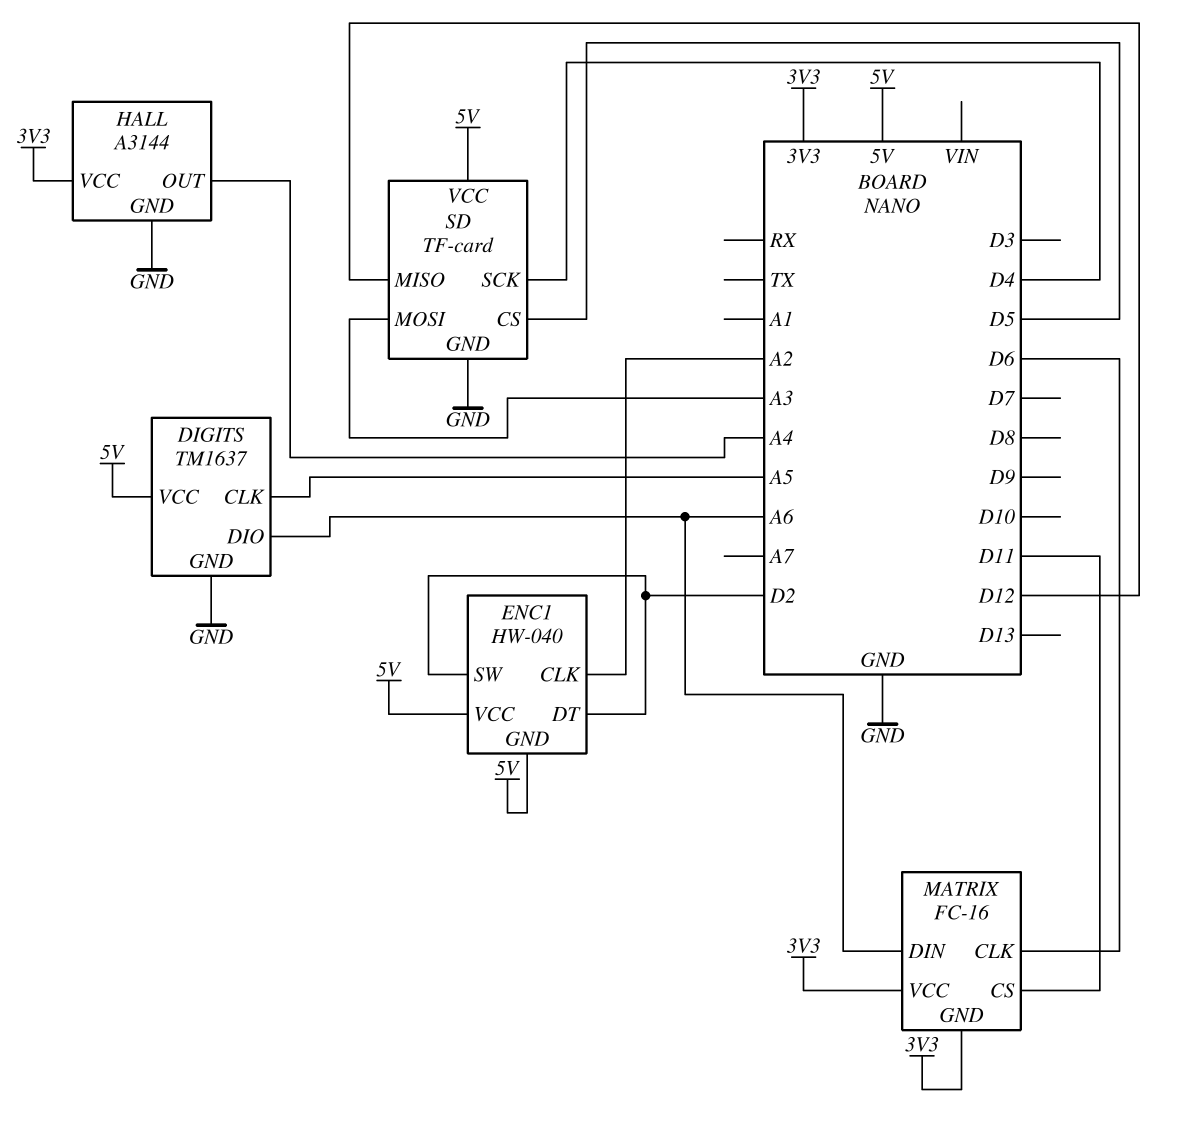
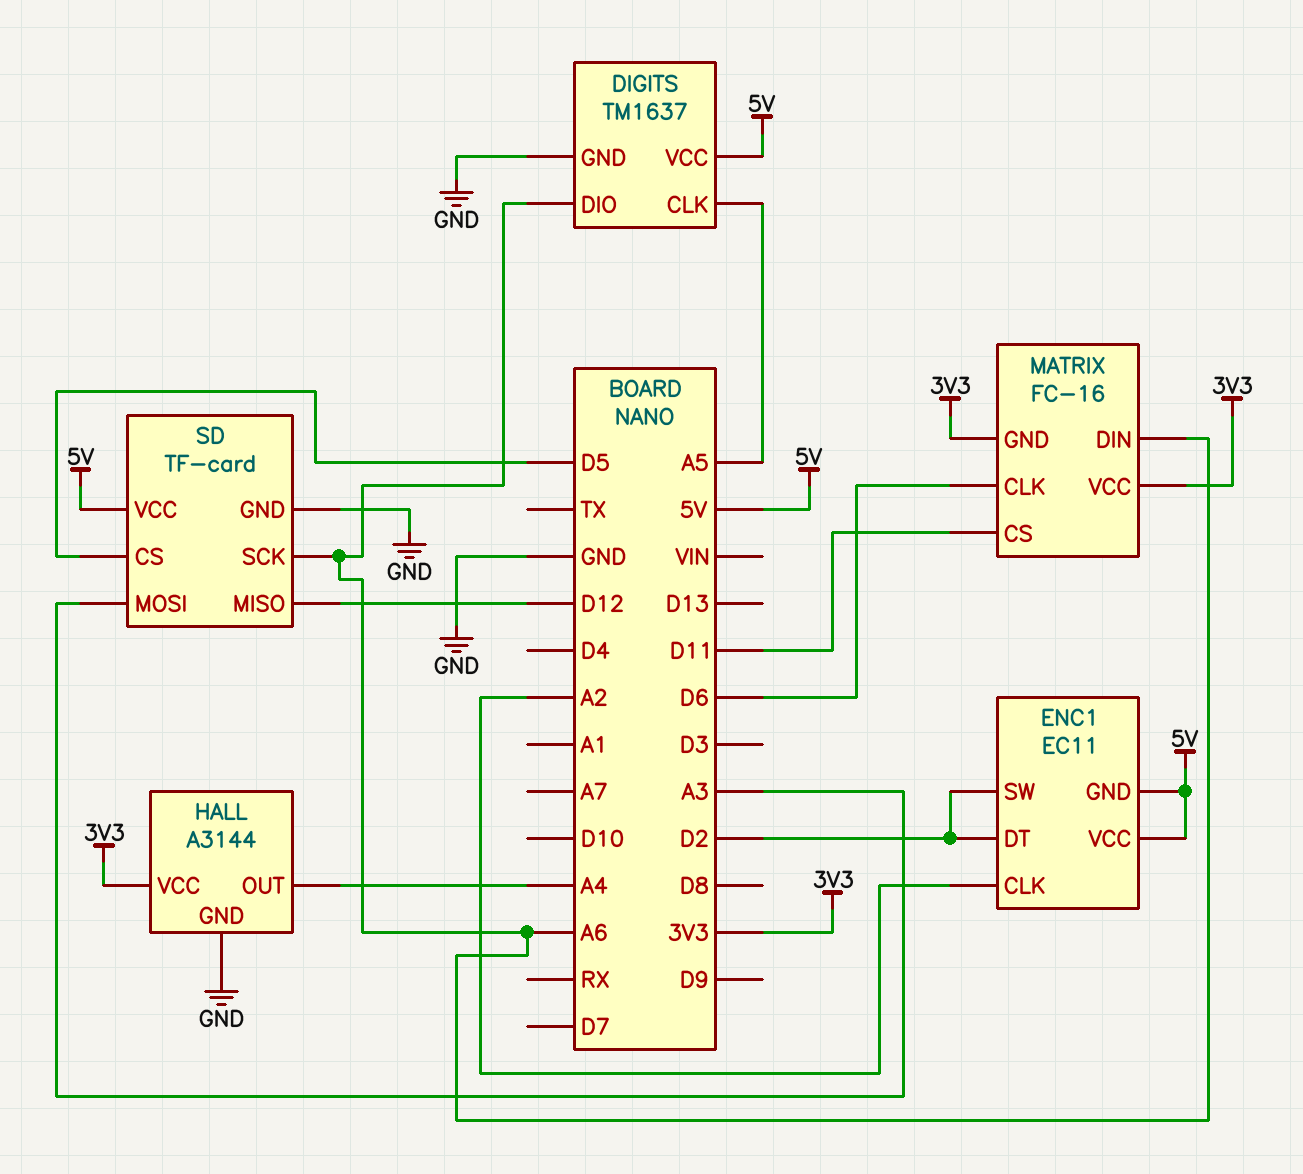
ENC1: HW-040 -> EC11
SD pin SCK: D4 -> A6

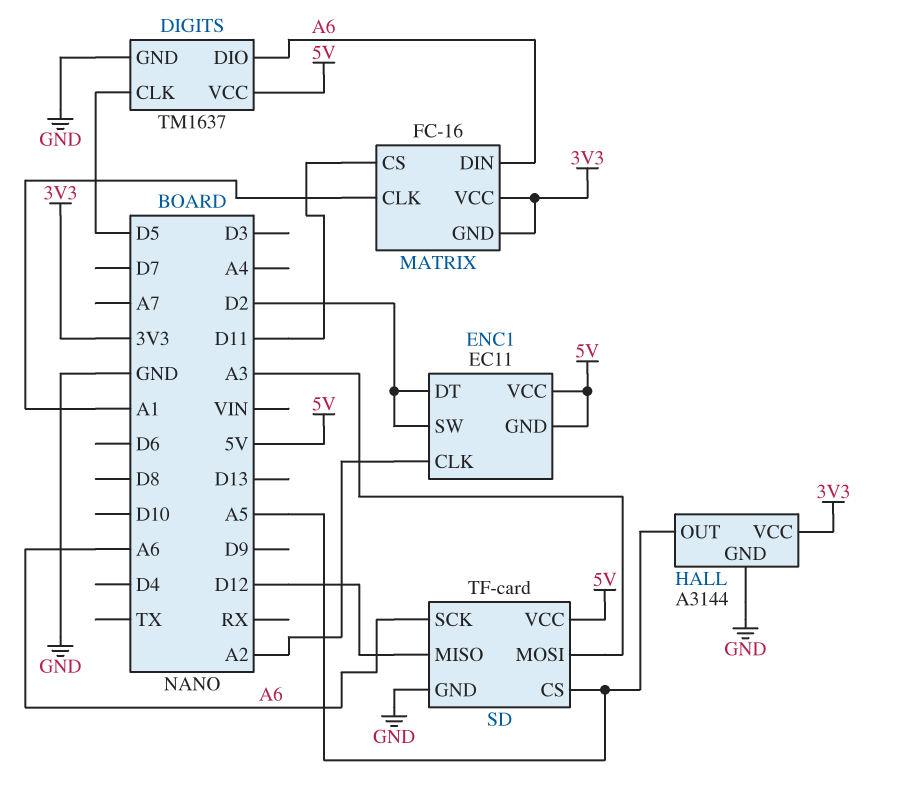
DIGITS pin CLK: A5 -> D5
HALL pin OUT: A4 -> A5
MATRIX pin CLK: D6 -> A1
SD pin CS: D5 -> A5

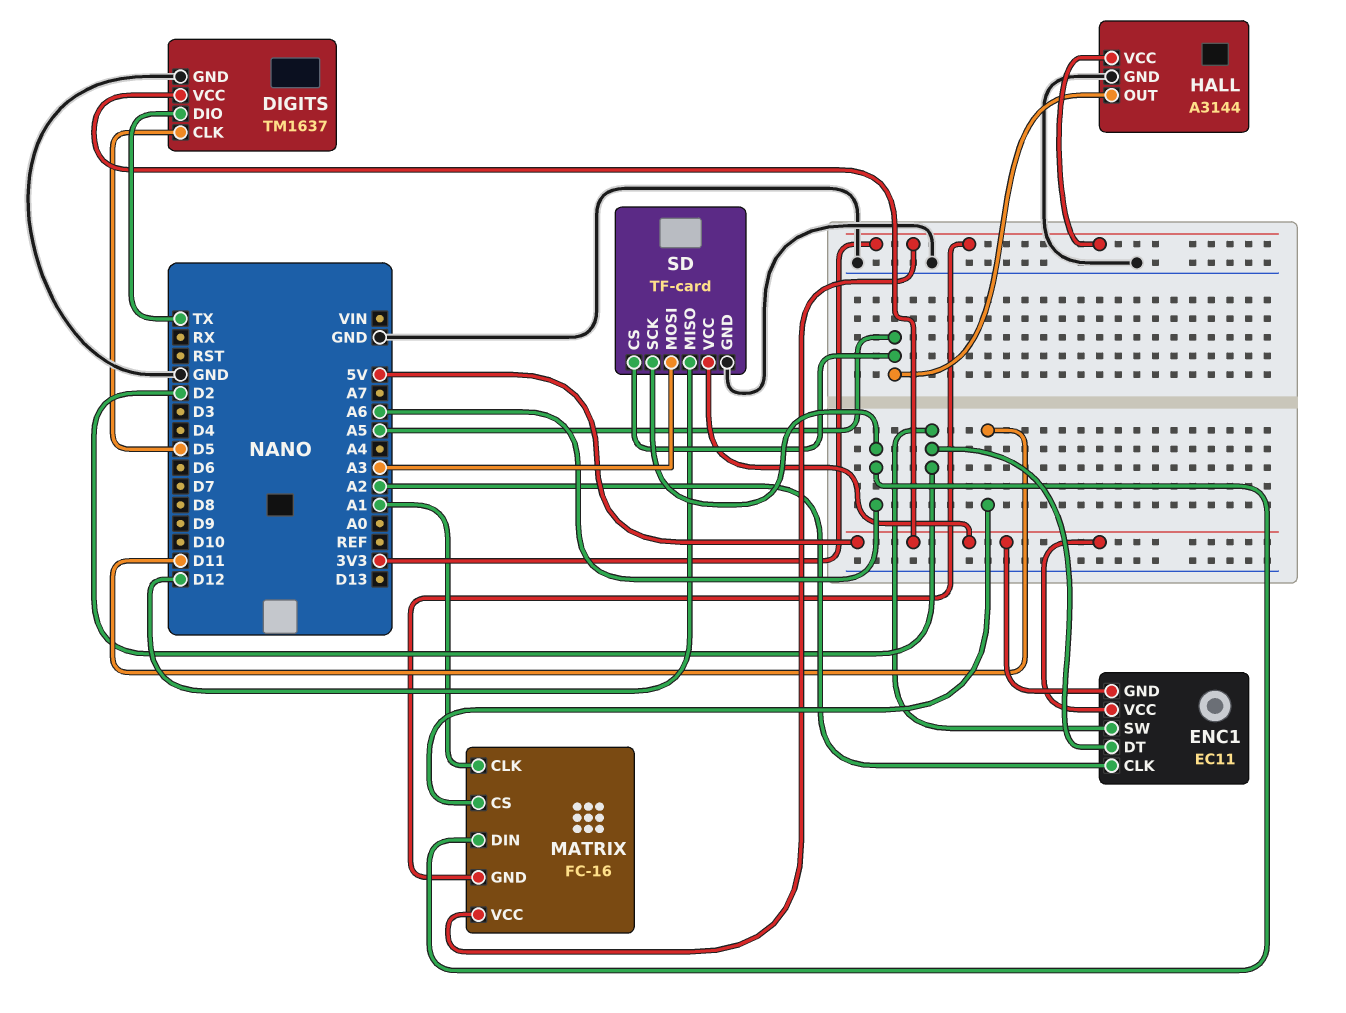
DIGITS pin DIO: A6 -> TX

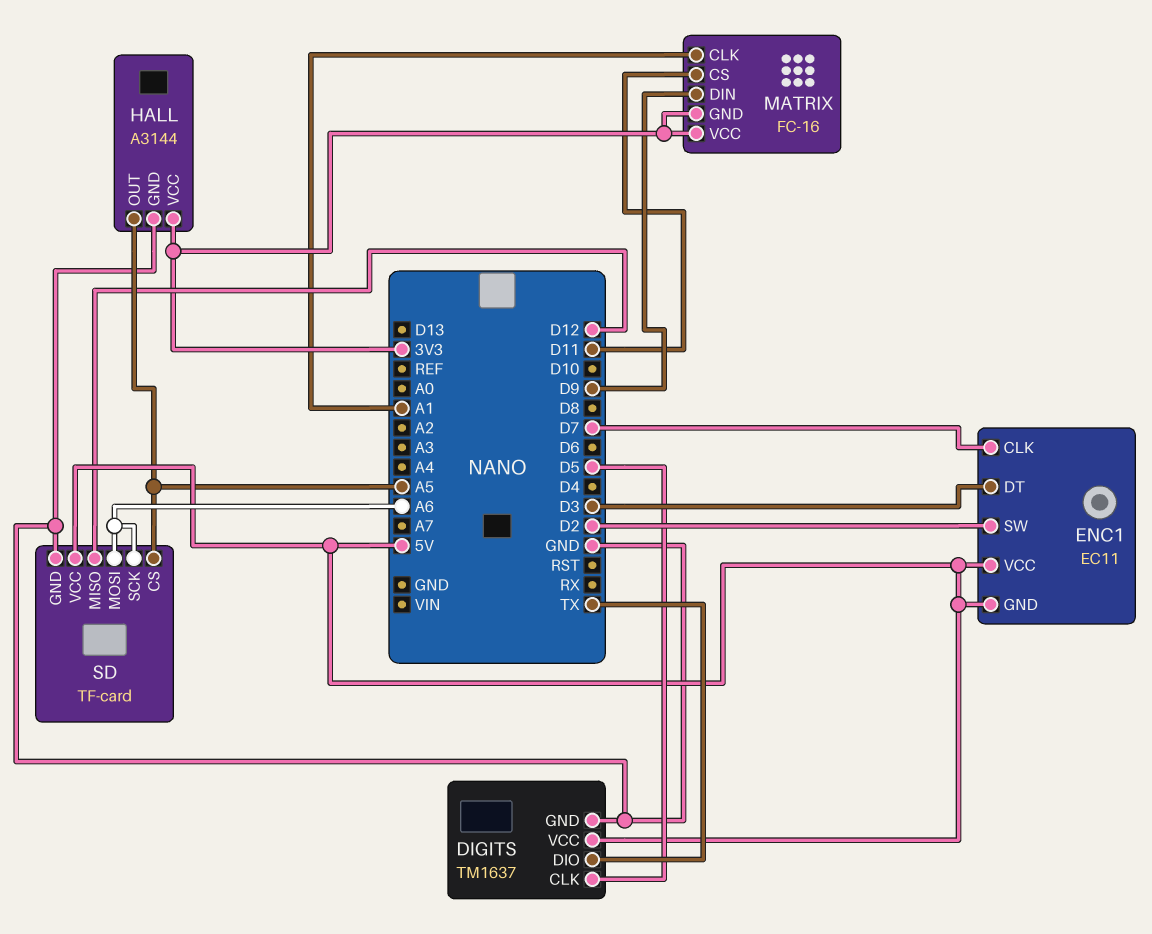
ENC1 pin CLK: A2 -> D7
ENC1 pin DT: D2 -> D3
MATRIX pin DIN: A6 -> D9
SD pin MOSI: A3 -> A6

